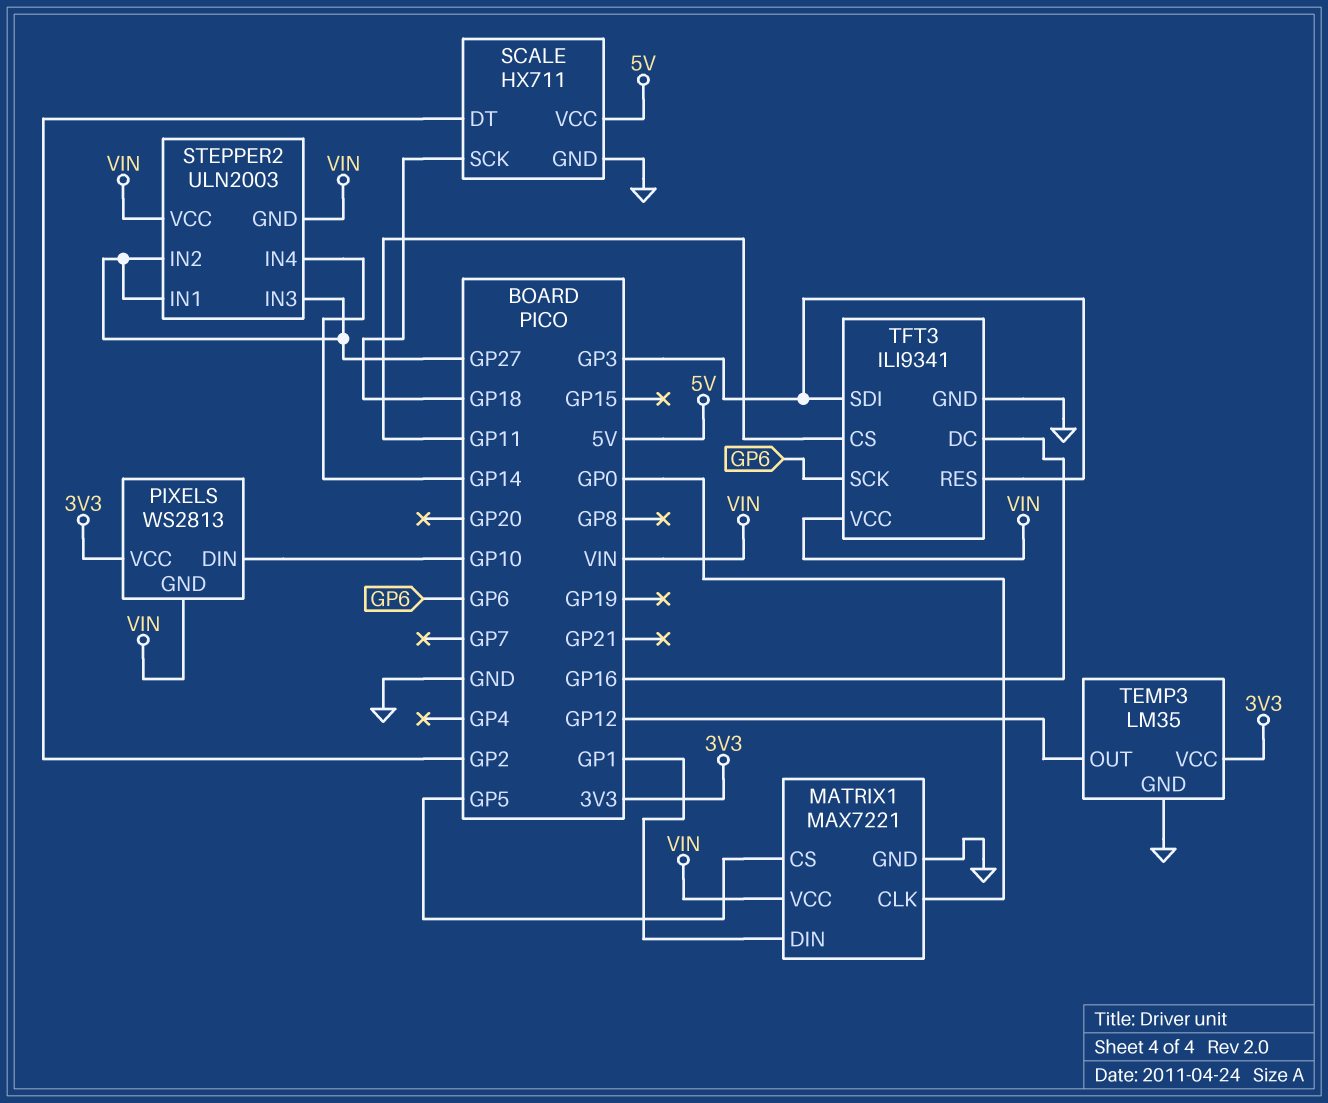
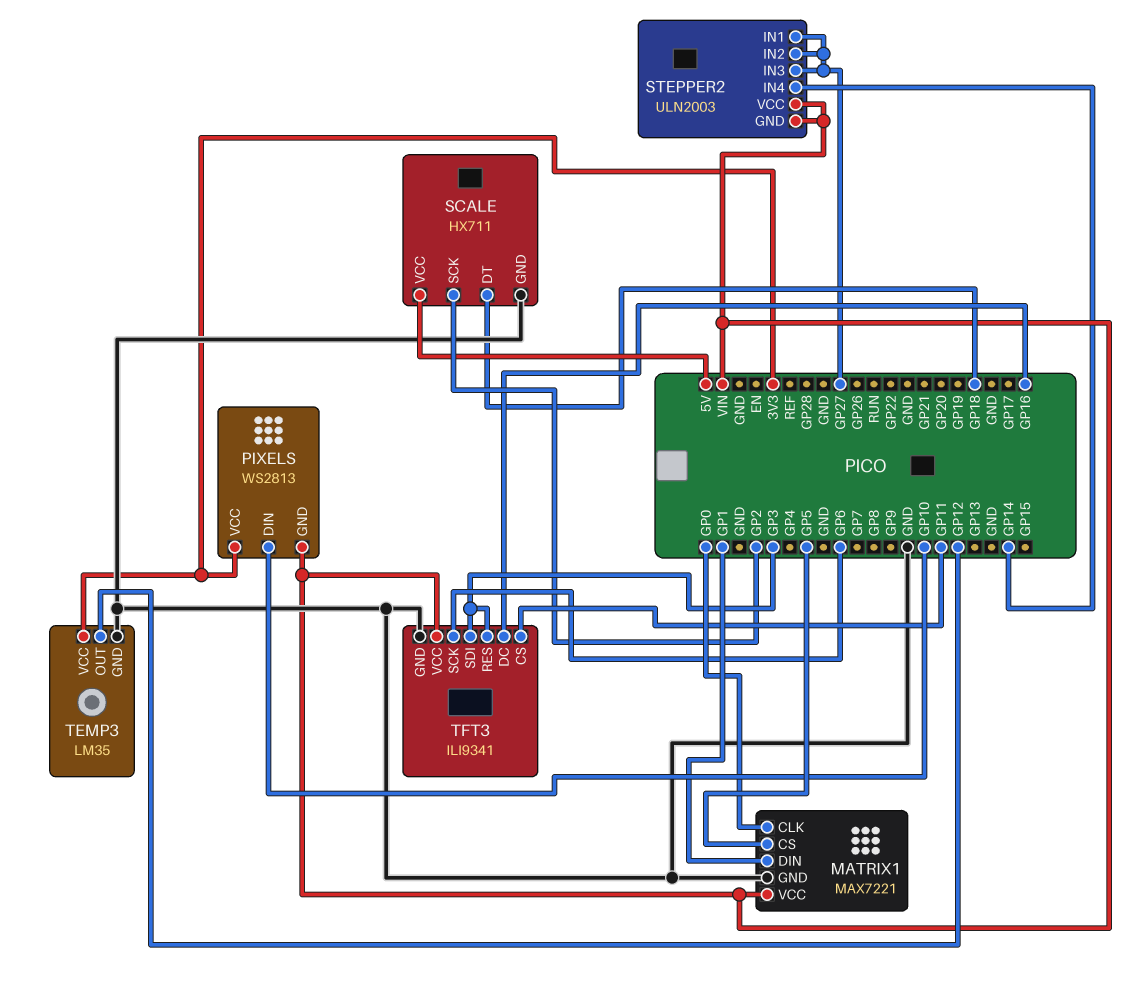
SCALE pin DT: GP2 -> GP18
SCALE pin SCK: GP18 -> GP2

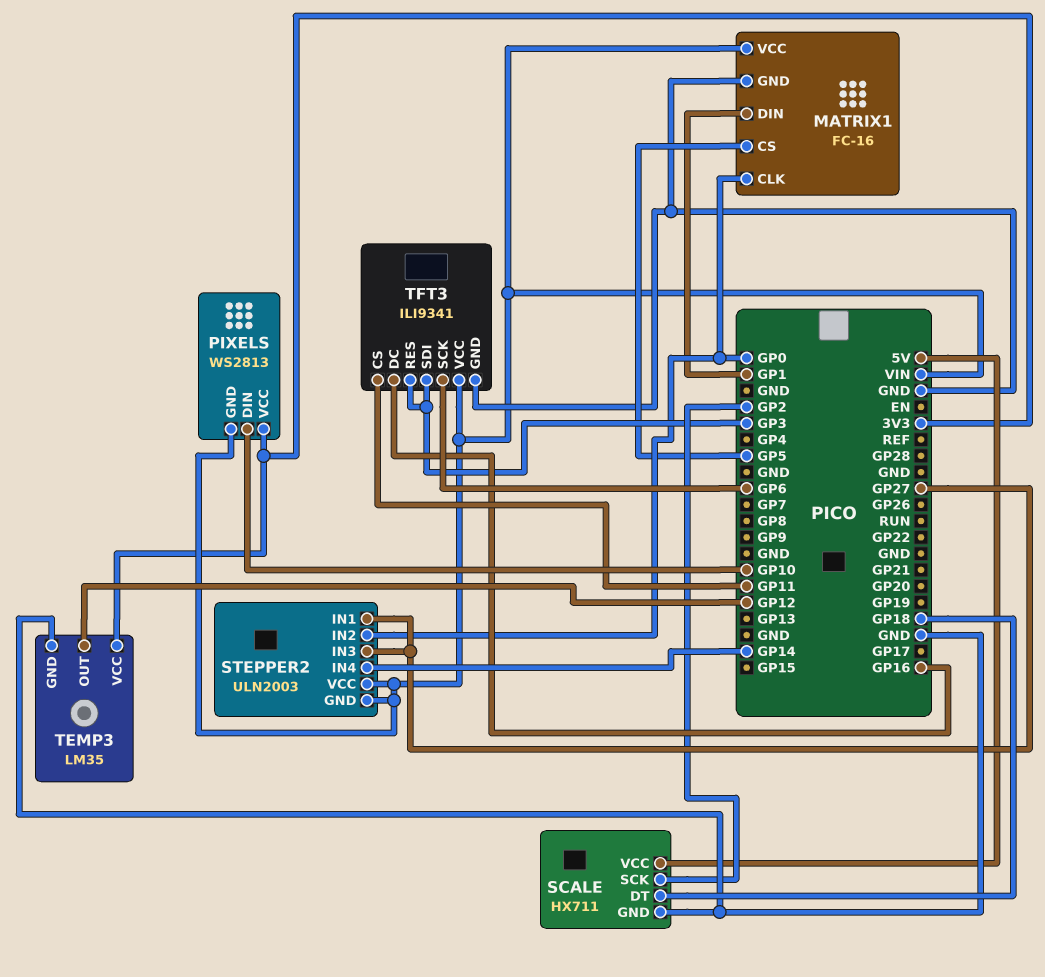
MATRIX1: MAX7221 -> FC-16
STEPPER2 pin IN2: GP27 -> GP0

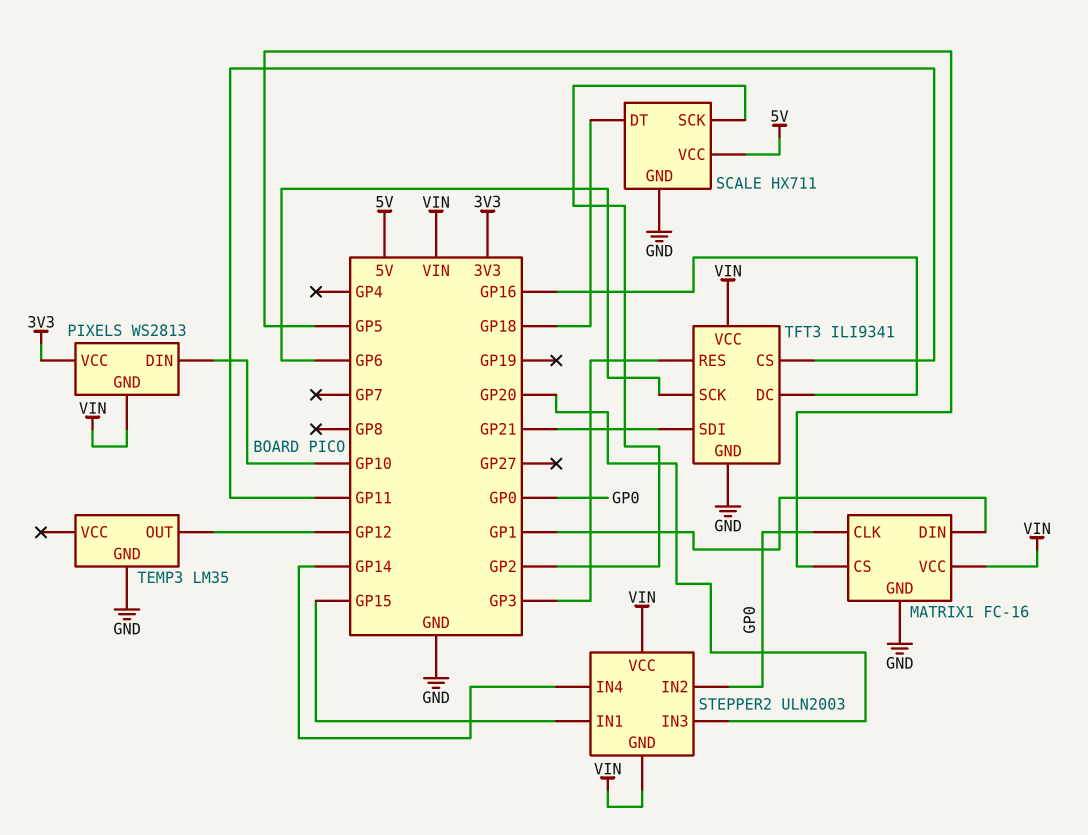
STEPPER2 pin IN1: GP27 -> GP15
STEPPER2 pin IN3: GP27 -> GP20
TEMP3 pin VCC: 3V3 -> none
TFT3 pin SDI: GP3 -> GP21

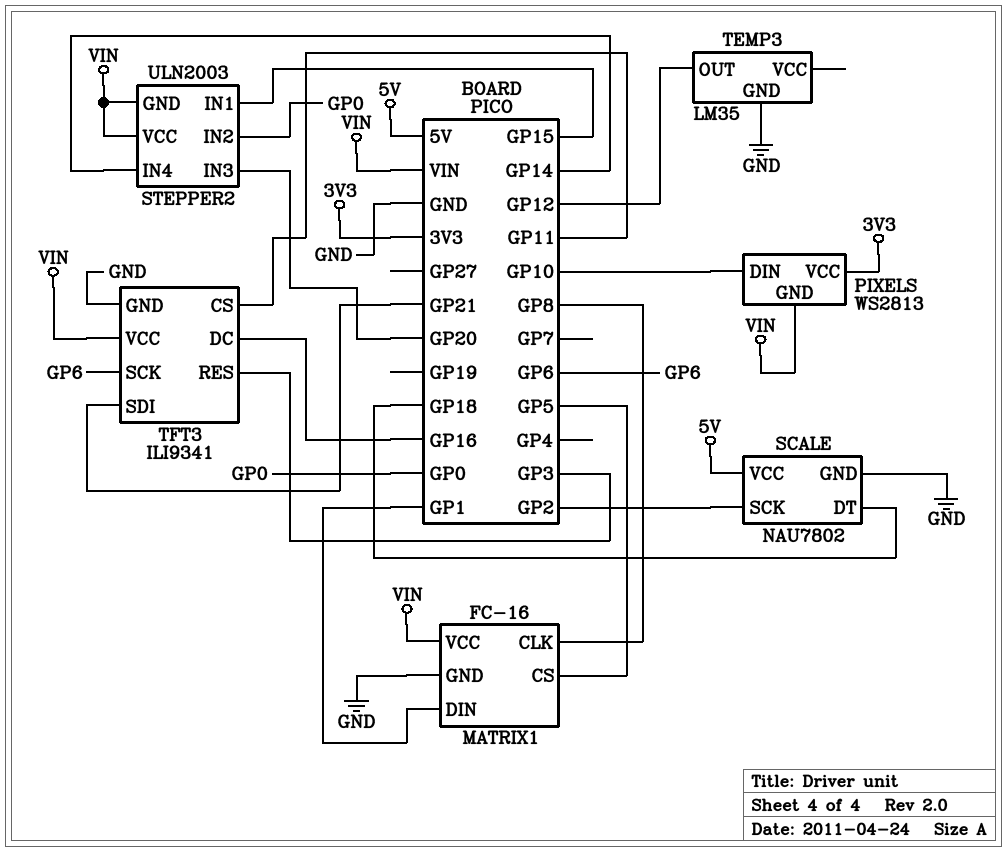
MATRIX1 pin CLK: GP0 -> GP8
SCALE: HX711 -> NAU7802

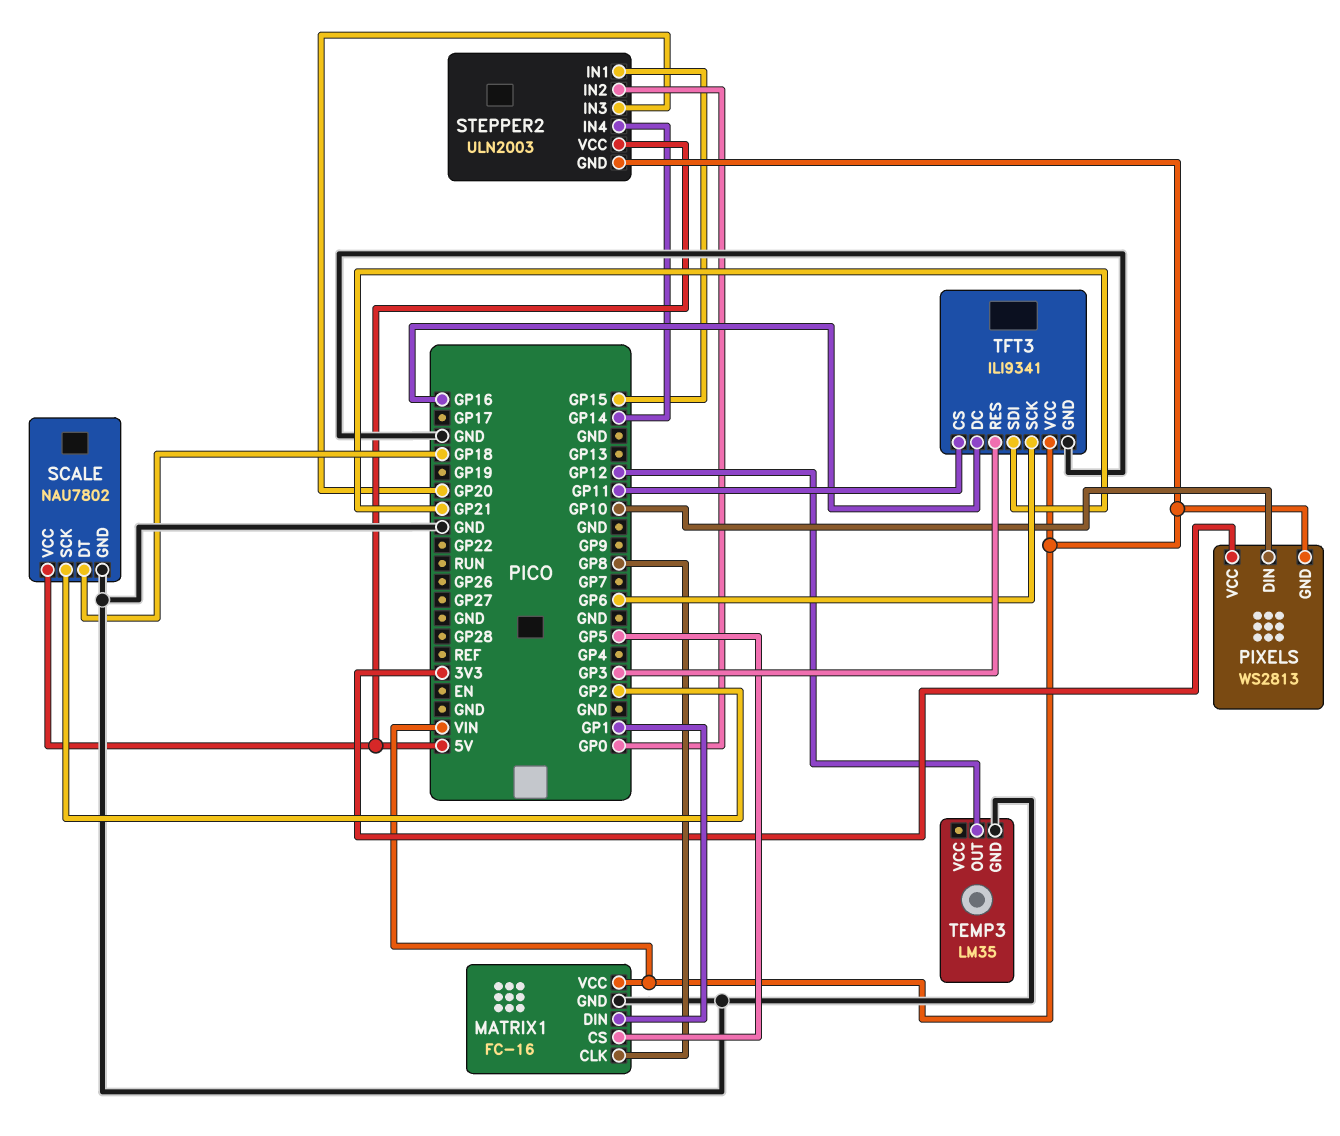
STEPPER2 pin VCC: VIN -> 5V

